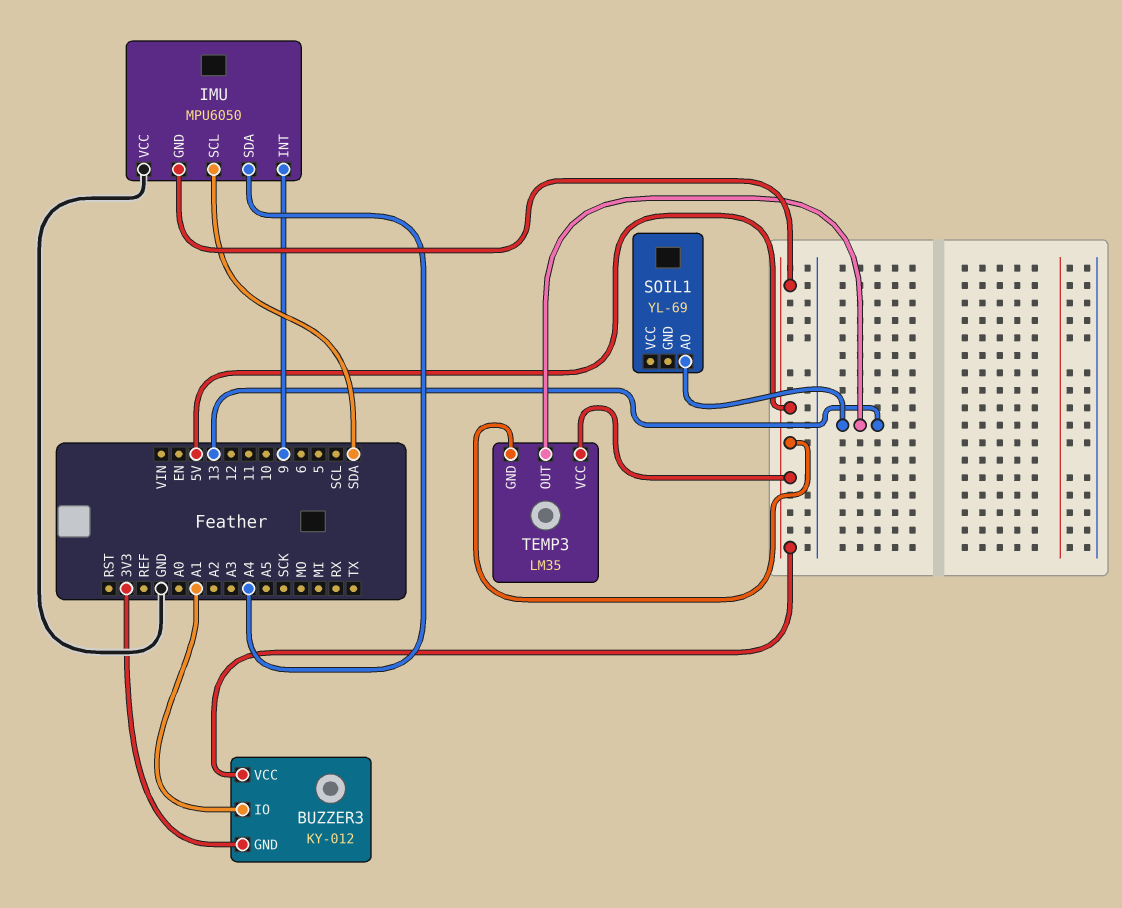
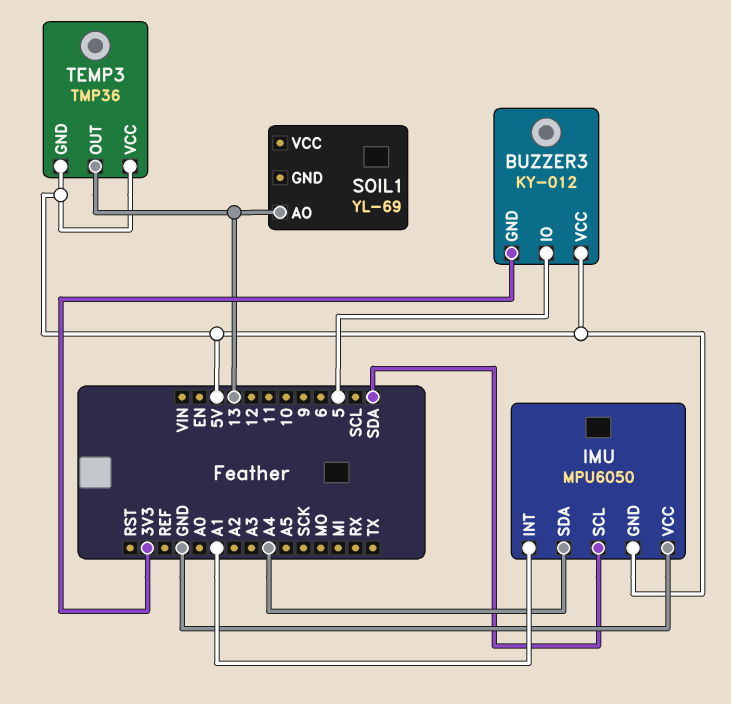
BUZZER3 pin IO: A1 -> 5
IMU pin INT: 9 -> A1
TEMP3: LM35 -> TMP36

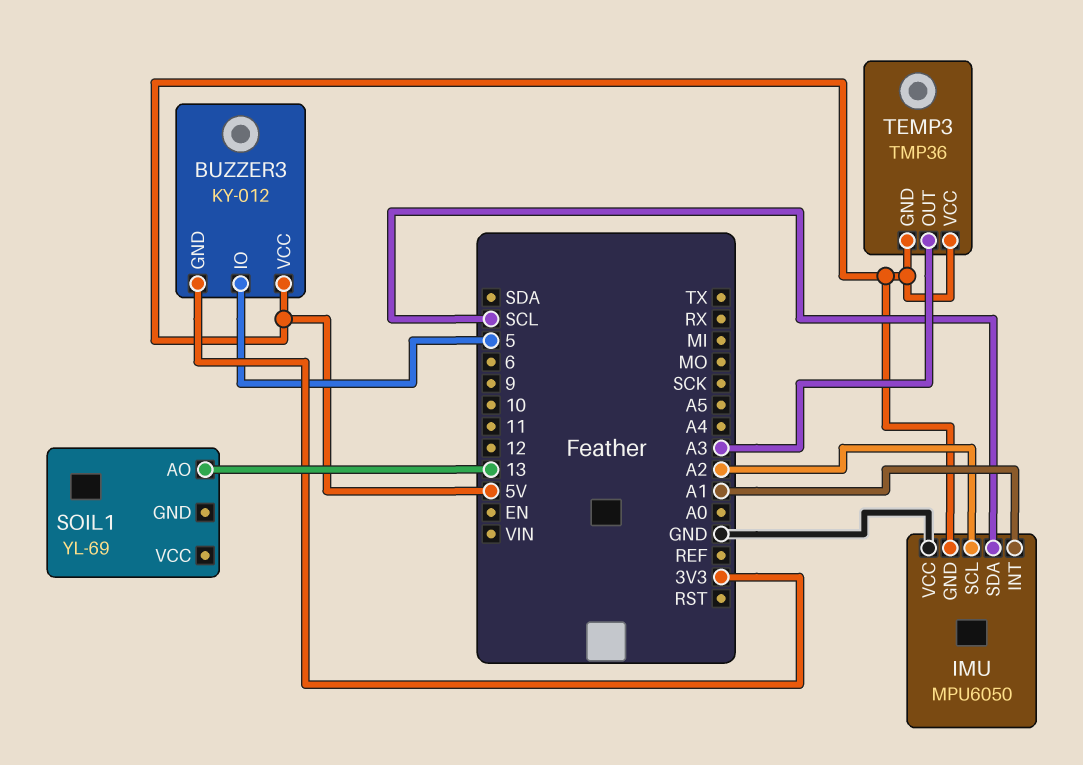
IMU pin SCL: SDA -> A2
IMU pin SDA: A4 -> SCL
TEMP3 pin OUT: 13 -> A3

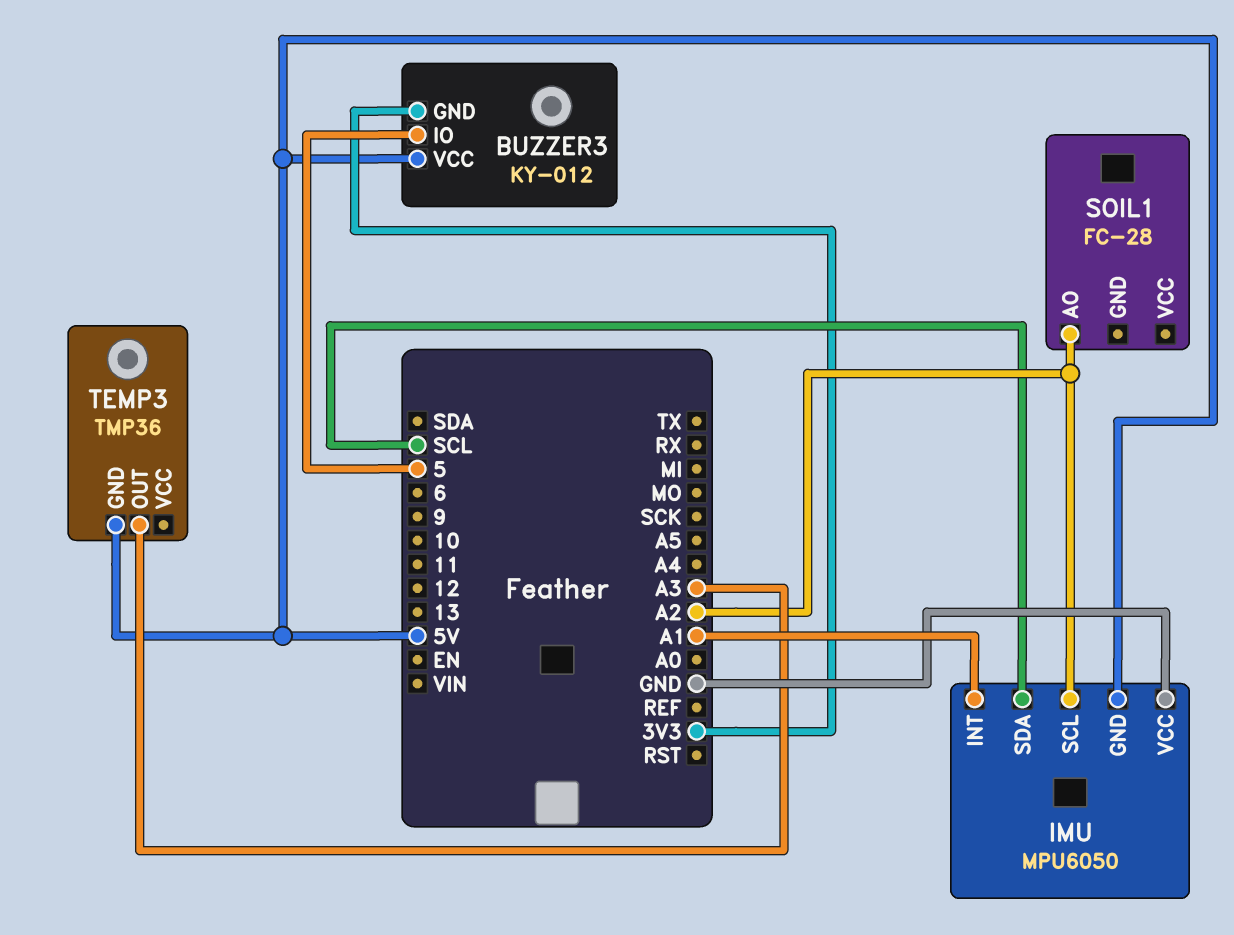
SOIL1: YL-69 -> FC-28
SOIL1 pin AO: 13 -> A2
TEMP3 pin VCC: 5V -> none

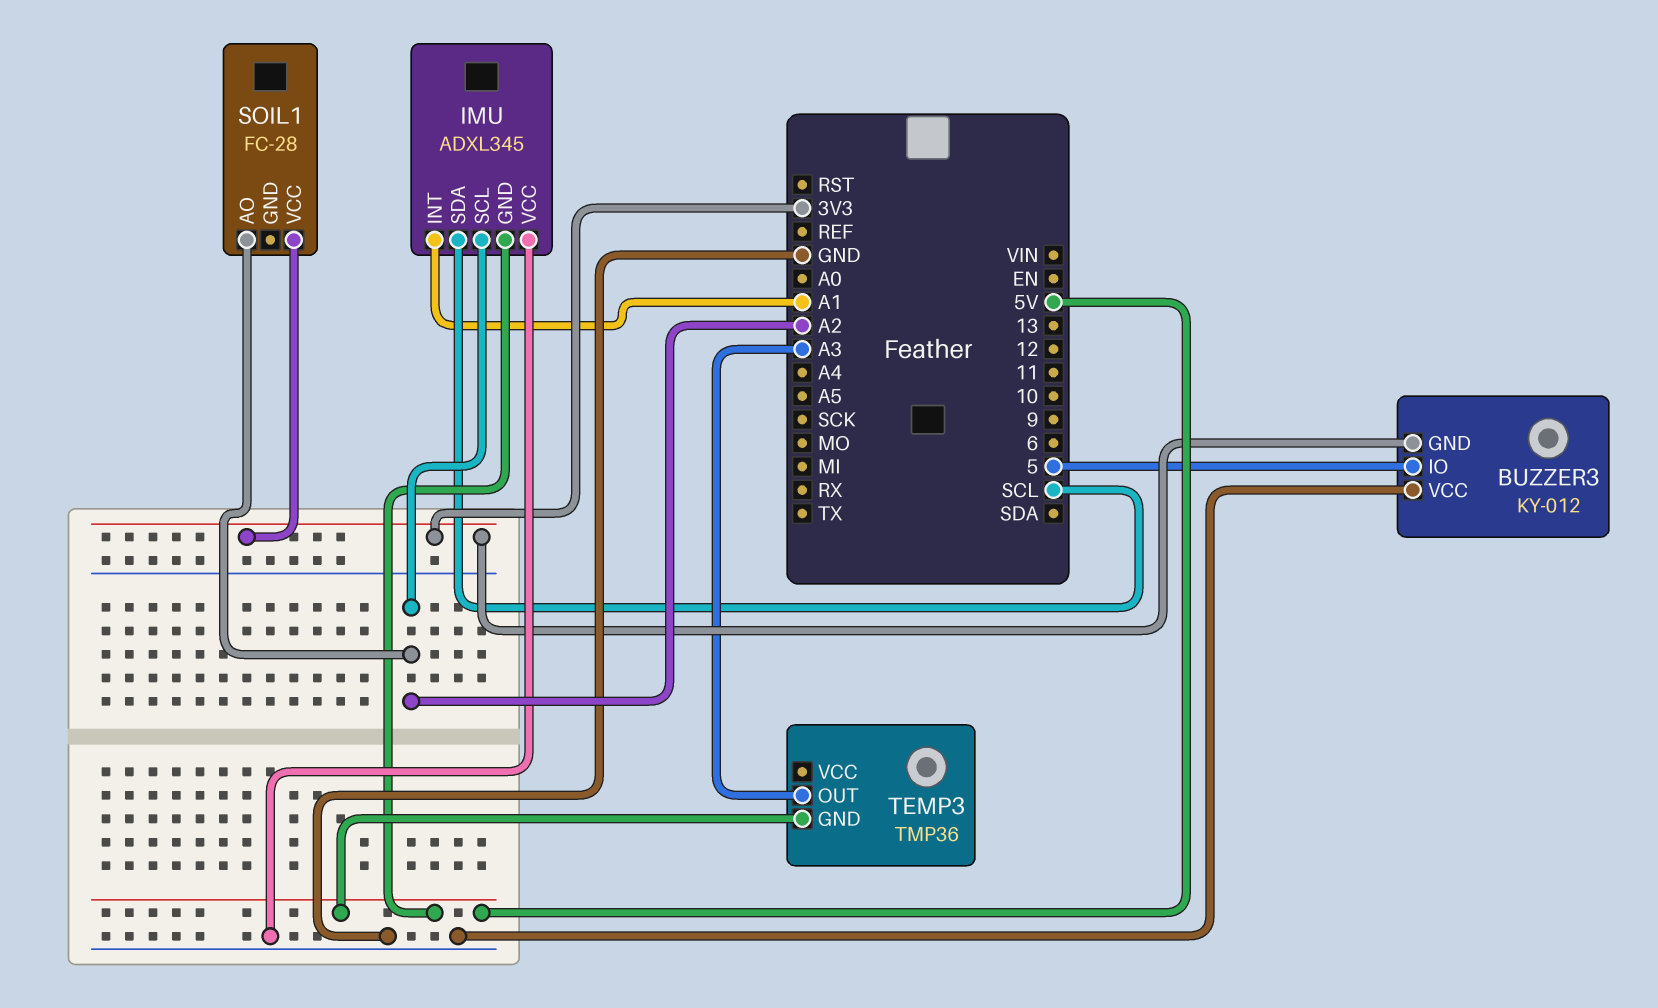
BUZZER3 pin VCC: 5V -> GND
IMU: MPU6050 -> ADXL345
SOIL1 pin VCC: none -> 3V3

